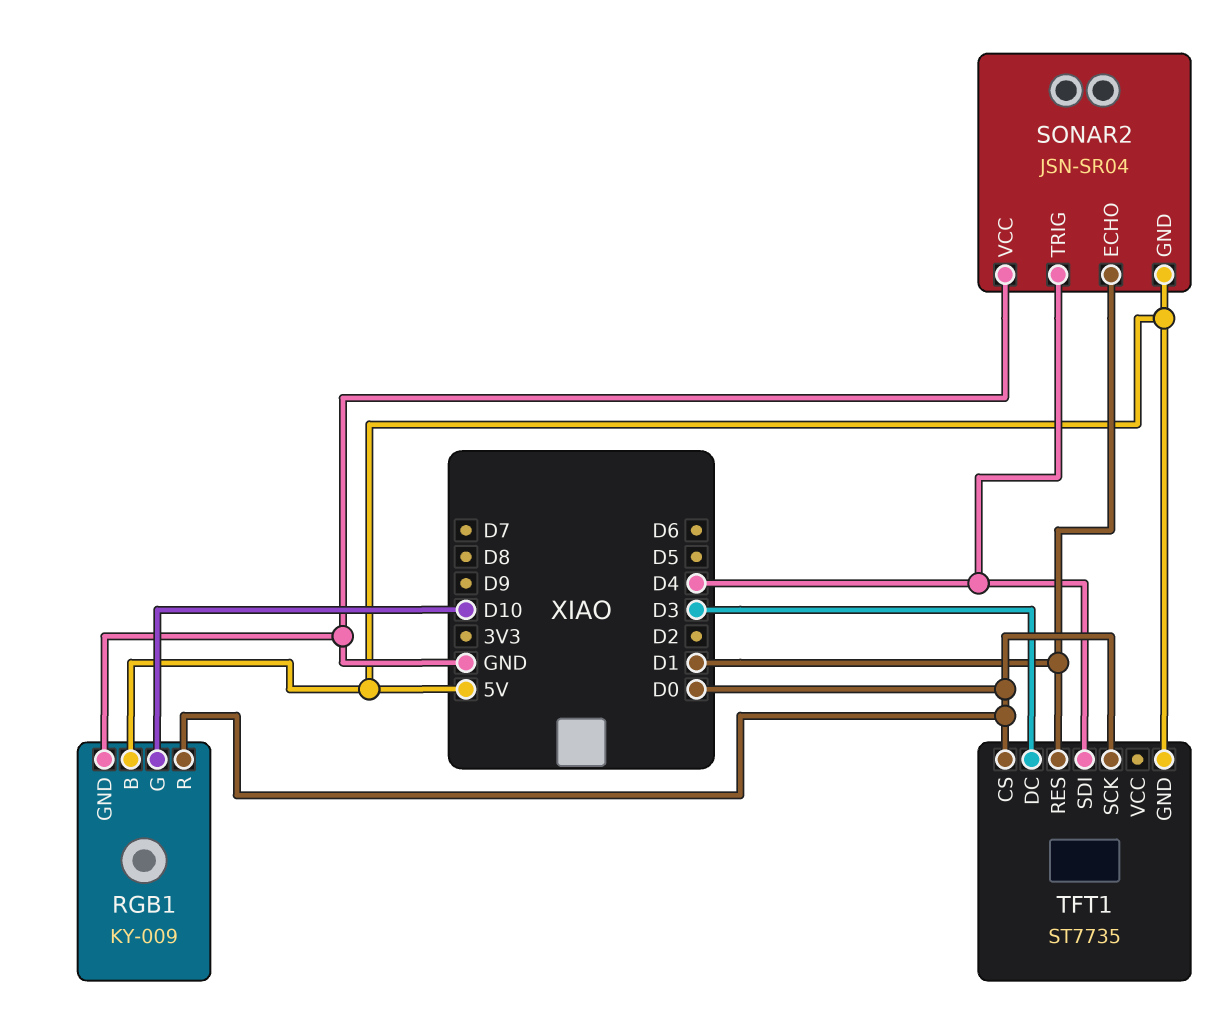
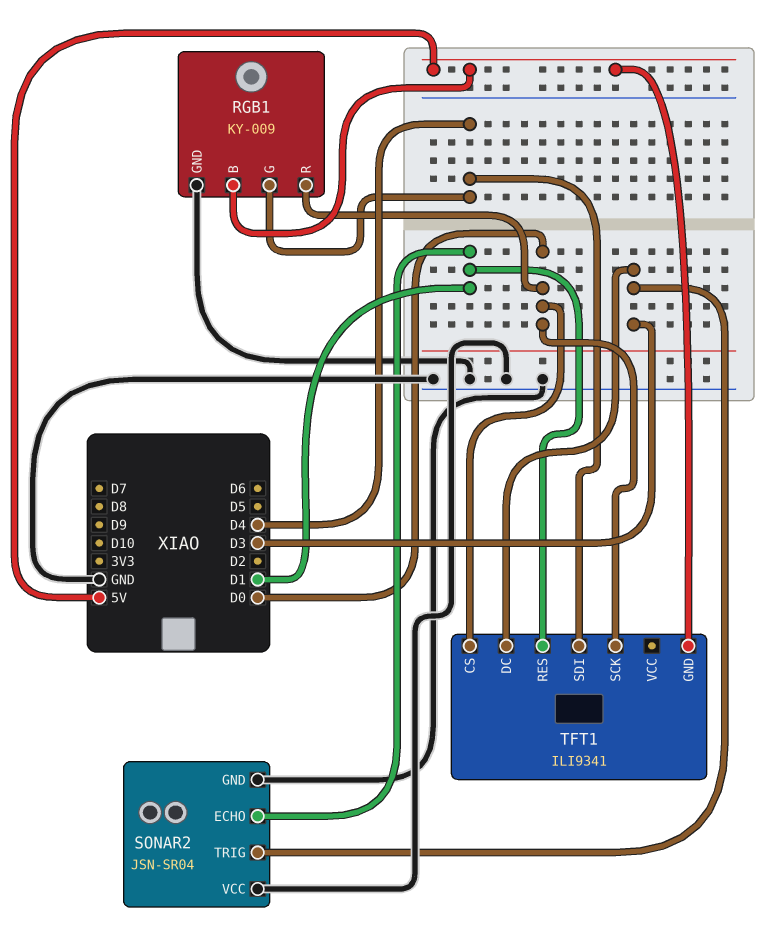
RGB1 pin G: D10 -> D4
SONAR2 pin GND: 5V -> GND
SONAR2 pin TRIG: D4 -> D3
TFT1: ST7735 -> ILI9341

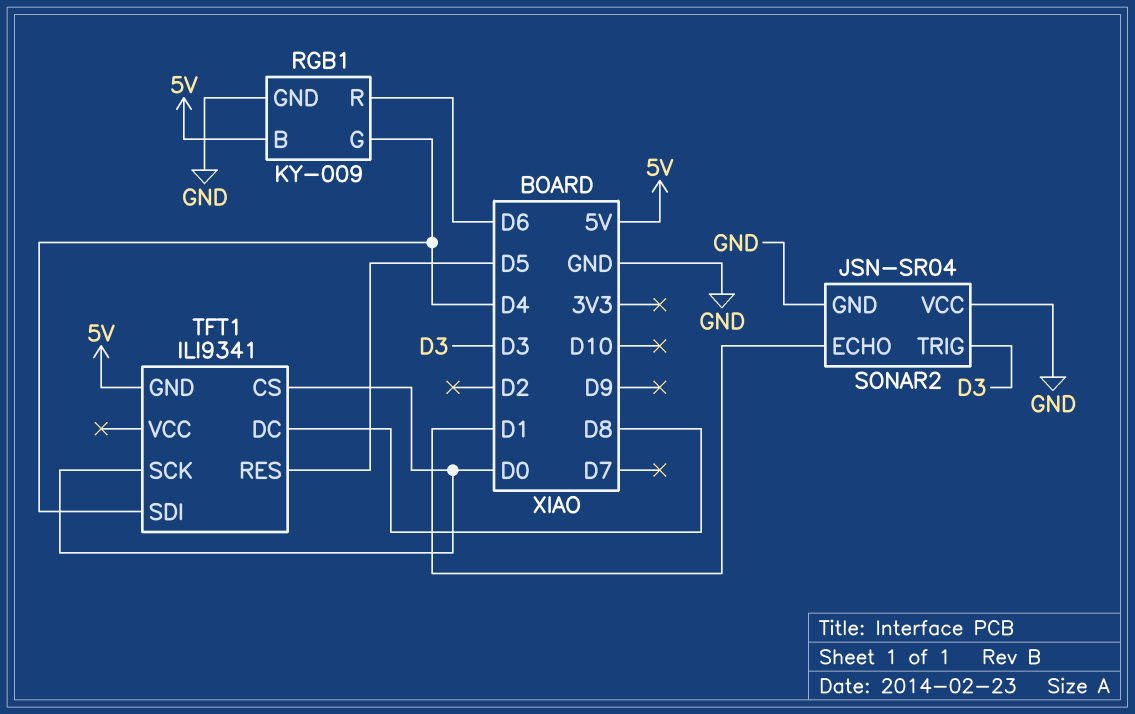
RGB1 pin R: D0 -> D6
TFT1 pin DC: D3 -> D8
TFT1 pin RES: D1 -> D5

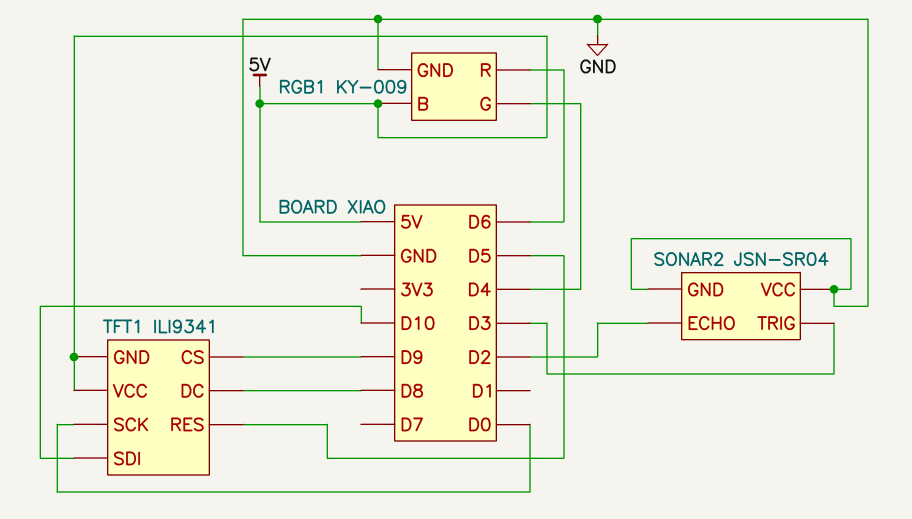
SONAR2 pin ECHO: D1 -> D2
TFT1 pin CS: D0 -> D9
TFT1 pin SDI: D4 -> D10
TFT1 pin VCC: none -> 5V

